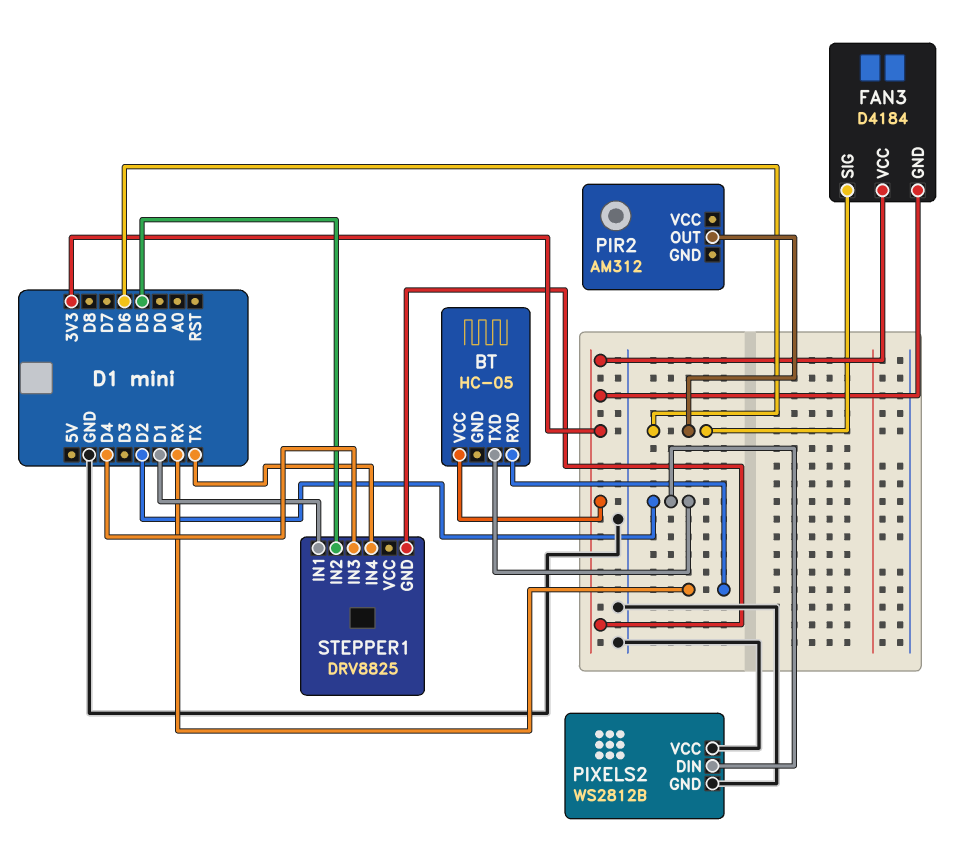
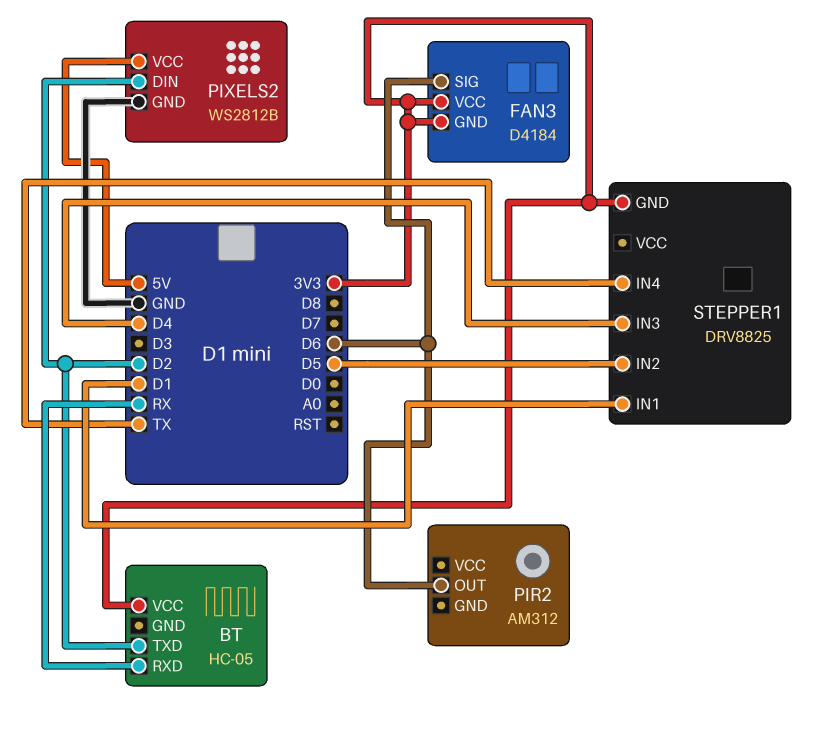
PIXELS2 pin VCC: GND -> 5V

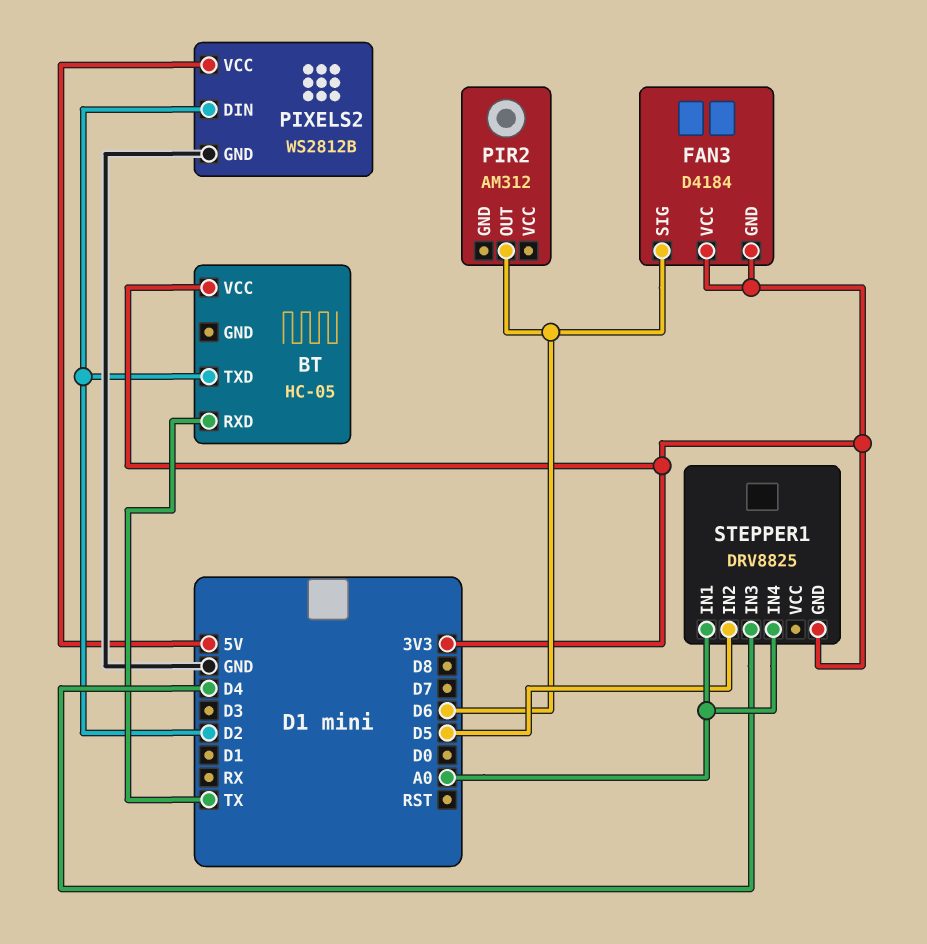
BT pin RXD: RX -> TX
STEPPER1 pin IN1: D1 -> A0
STEPPER1 pin IN4: TX -> A0

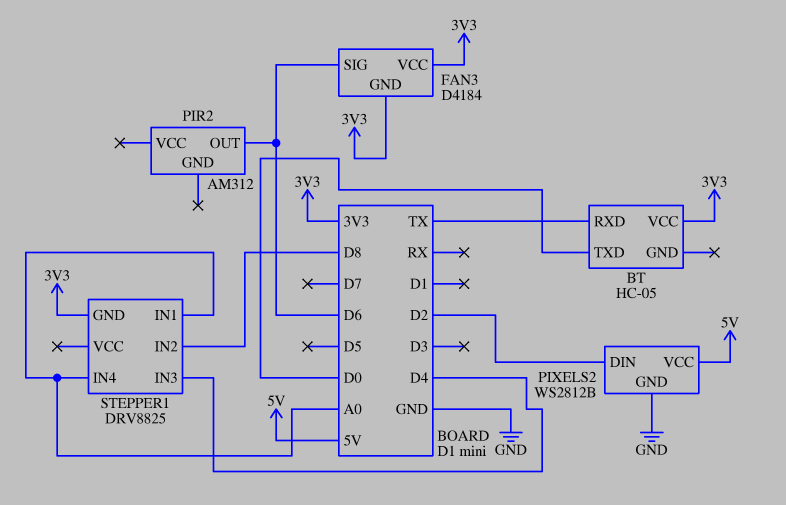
BT pin TXD: D2 -> D0
STEPPER1 pin IN2: D5 -> D8

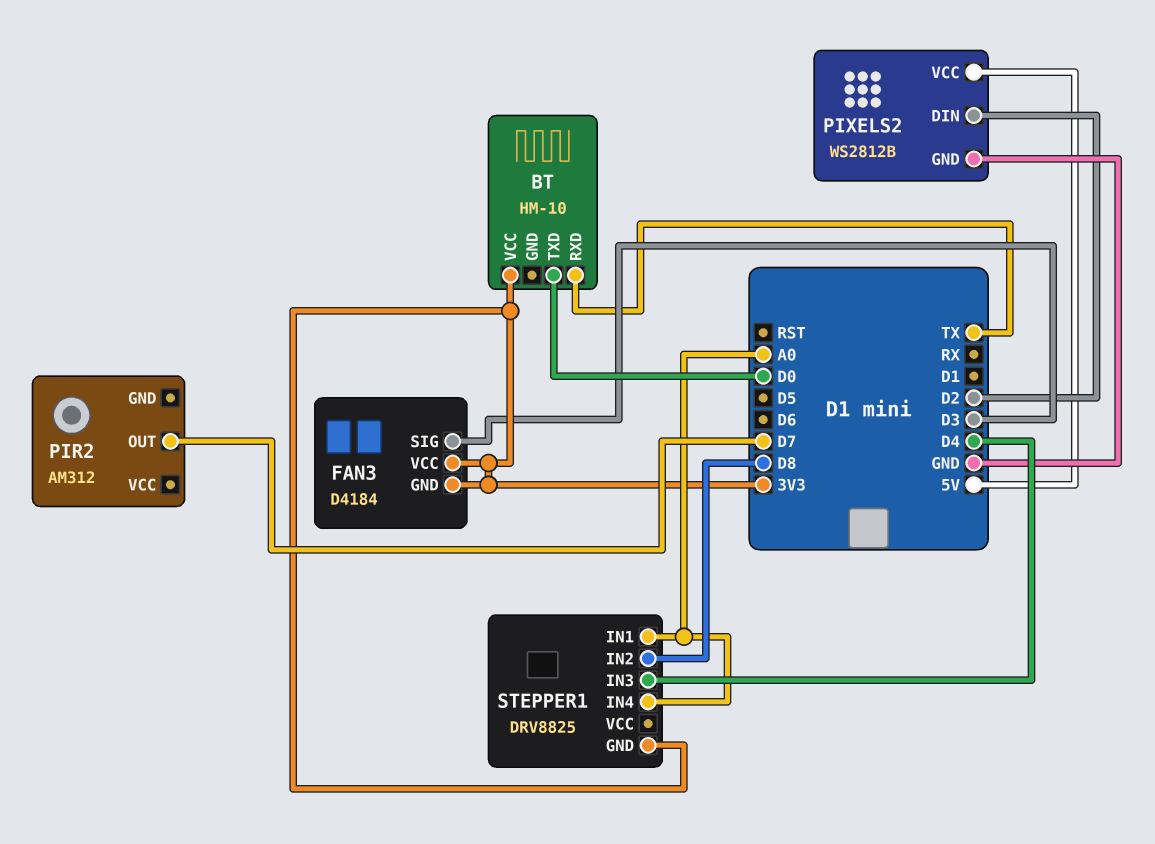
BT: HC-05 -> HM-10
FAN3 pin SIG: D6 -> D3
PIR2 pin OUT: D6 -> D7

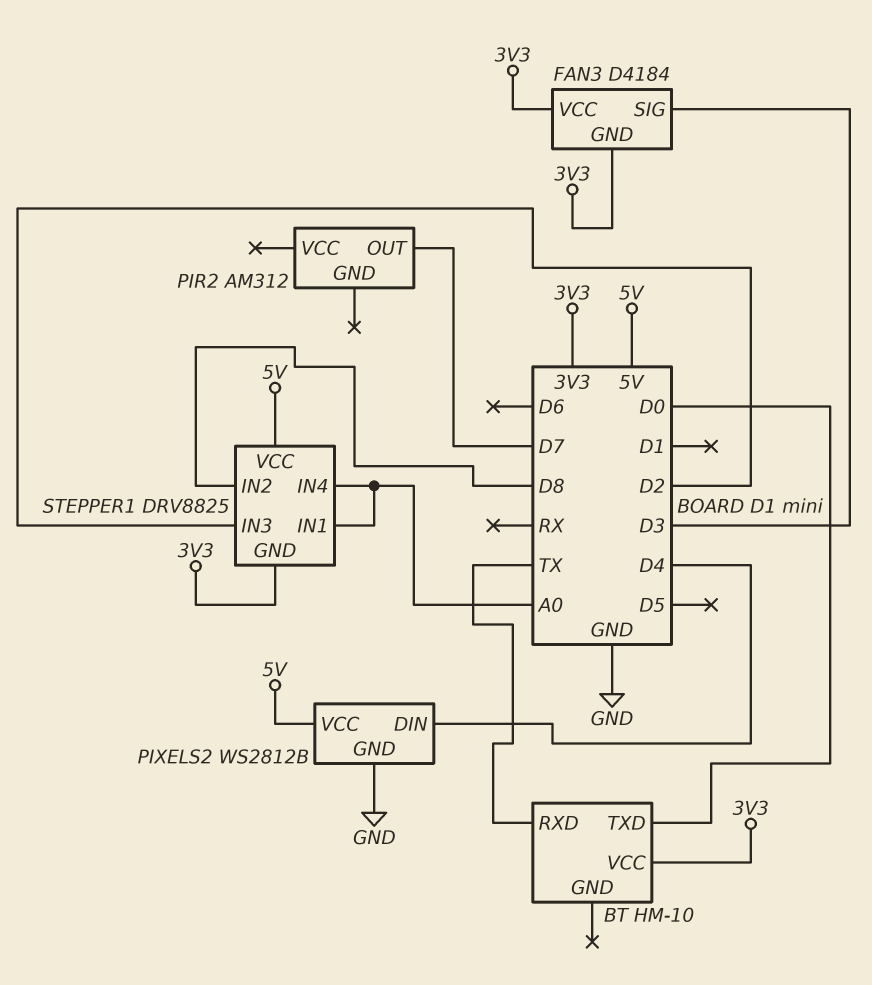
PIXELS2 pin DIN: D2 -> D4
STEPPER1 pin IN3: D4 -> D2
STEPPER1 pin VCC: none -> 5V

